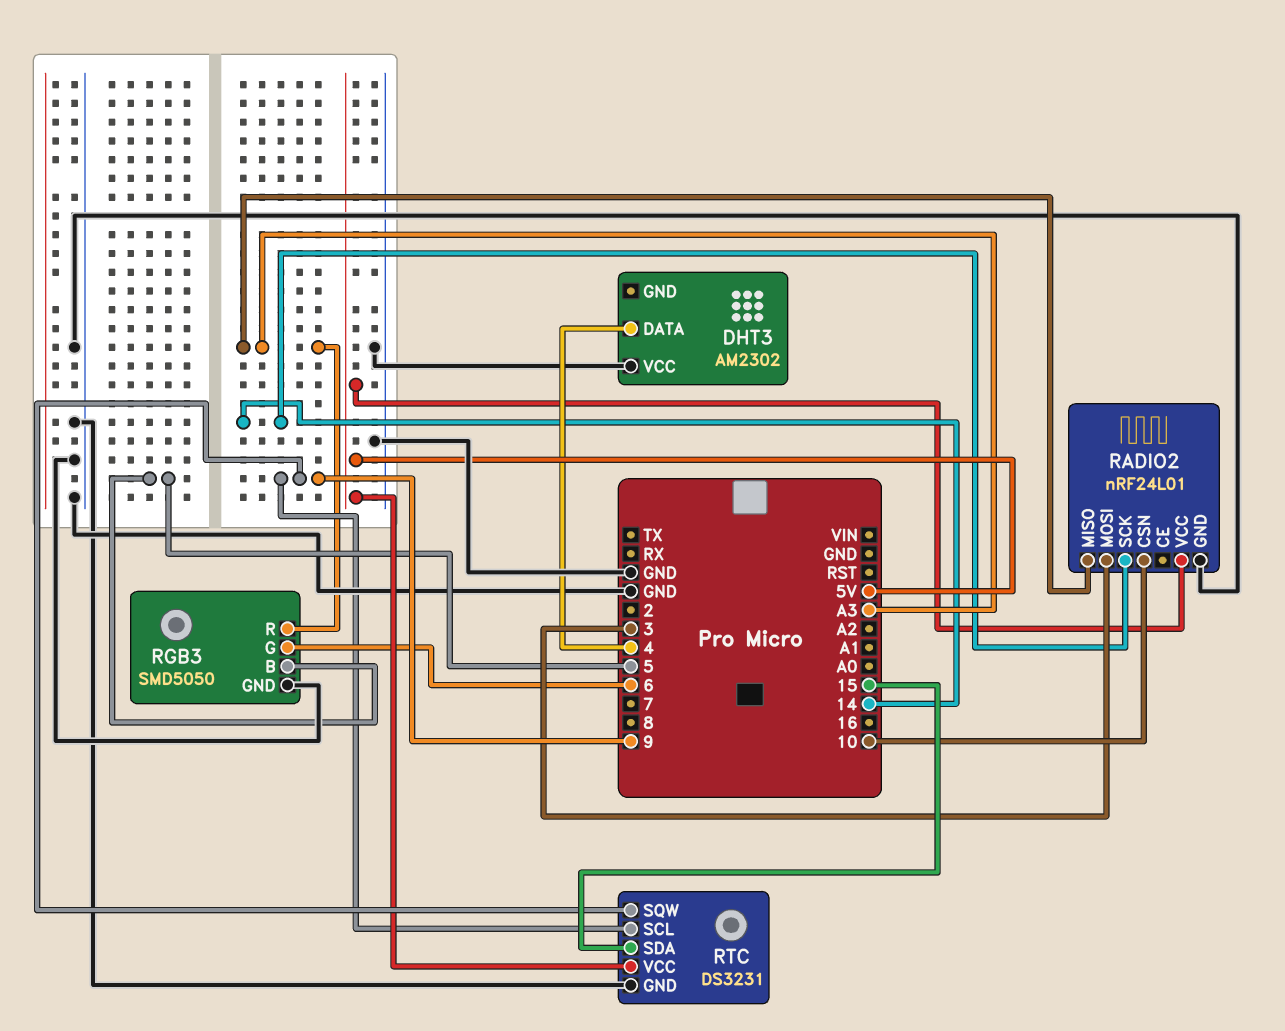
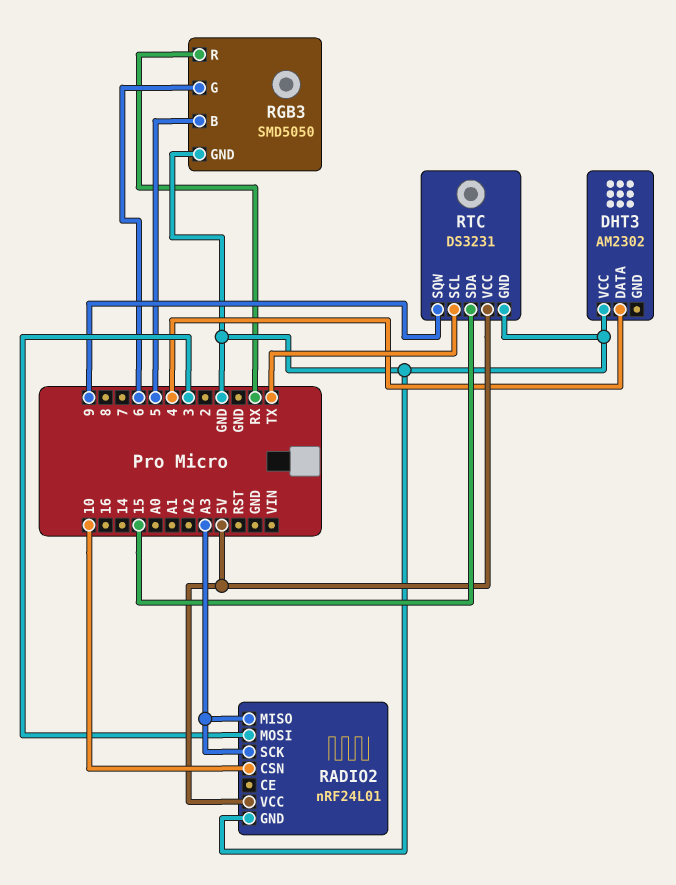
RADIO2 pin SCK: 14 -> A3
RGB3 pin R: A3 -> RX
RTC pin SCL: 9 -> TX

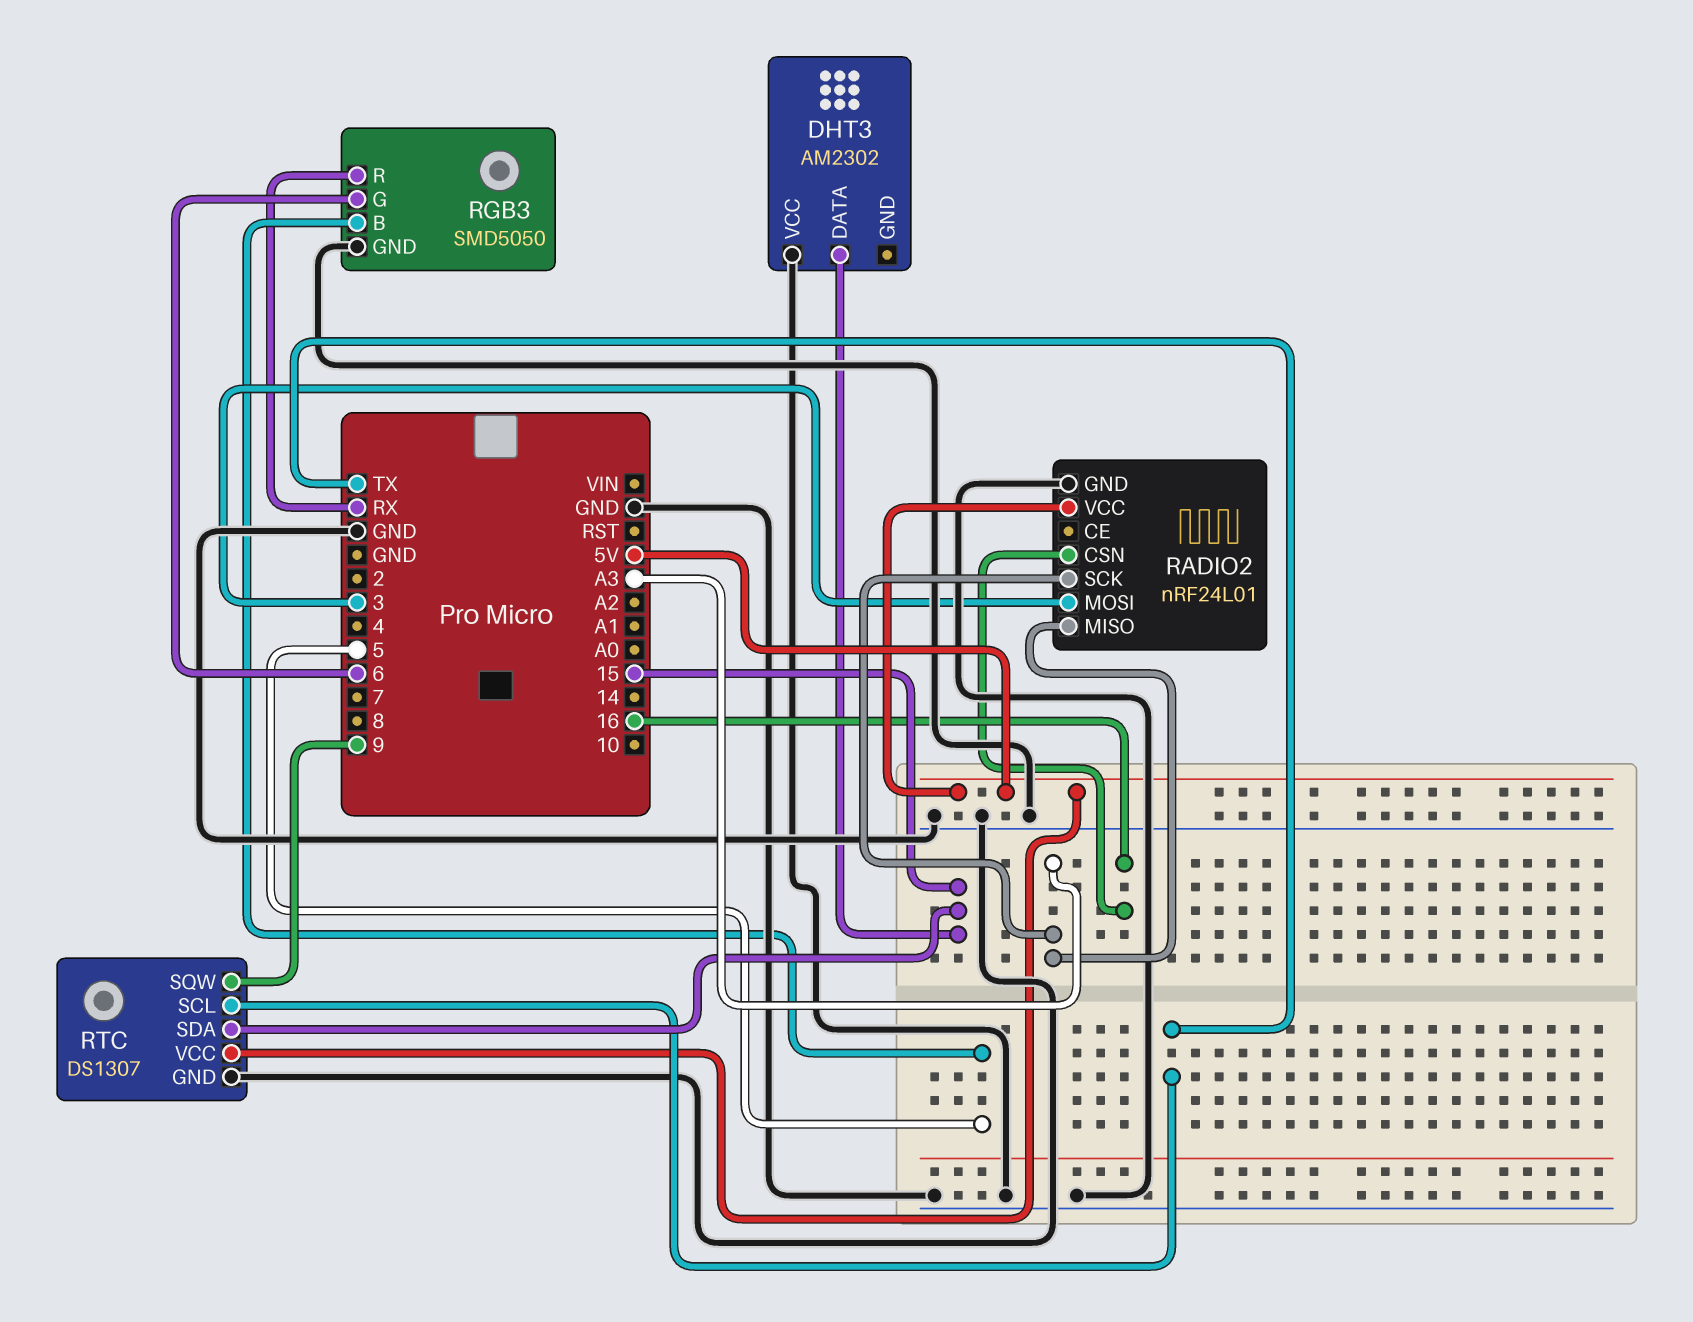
DHT3 pin DATA: 4 -> 15
RADIO2 pin CSN: 10 -> 16
RTC: DS3231 -> DS1307

